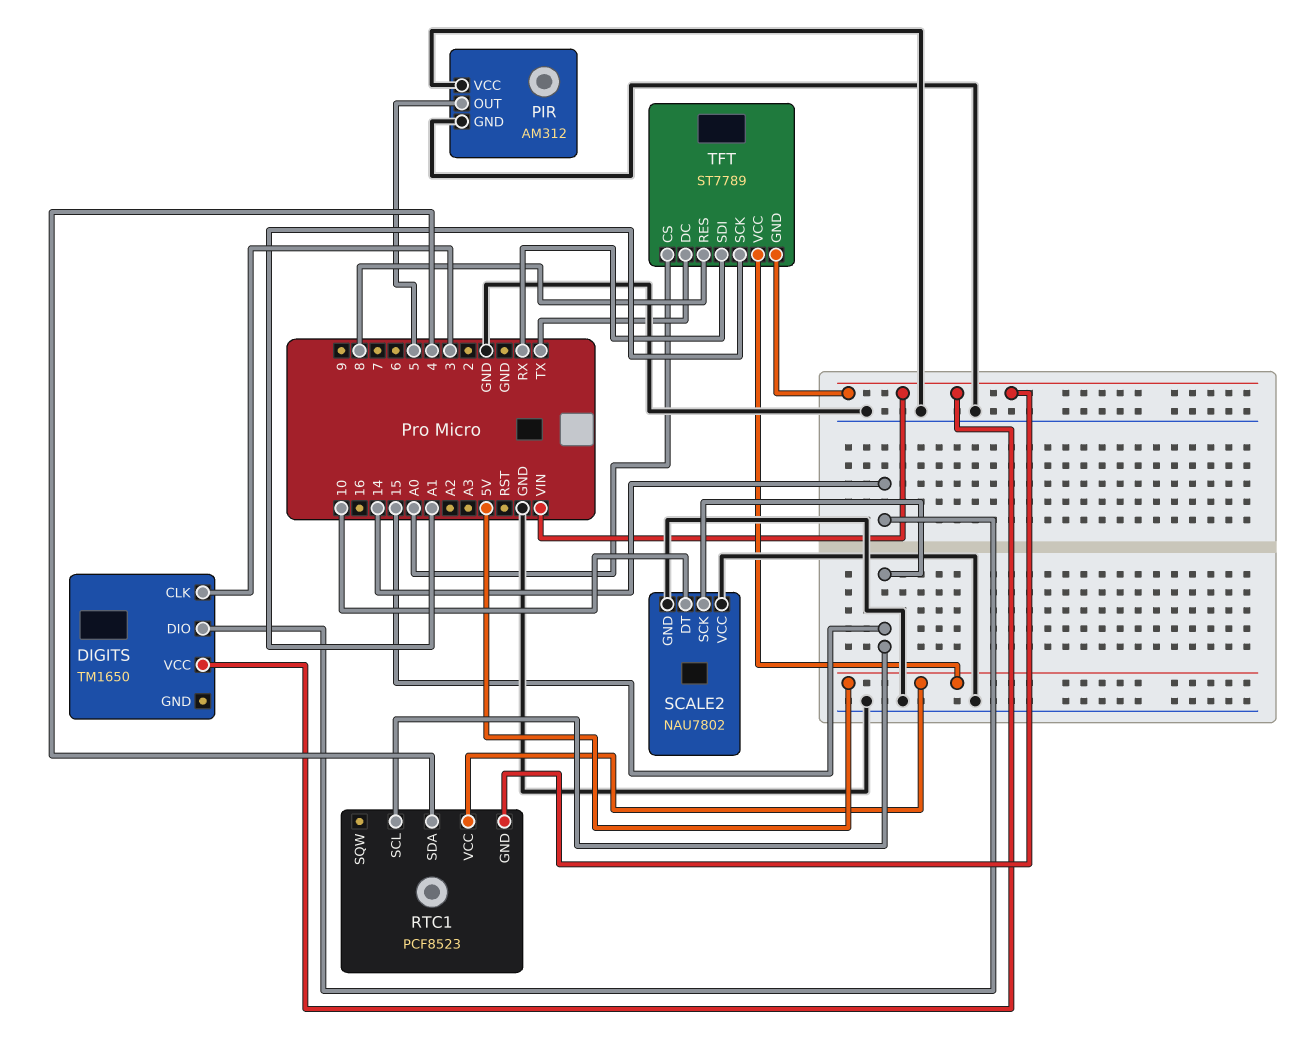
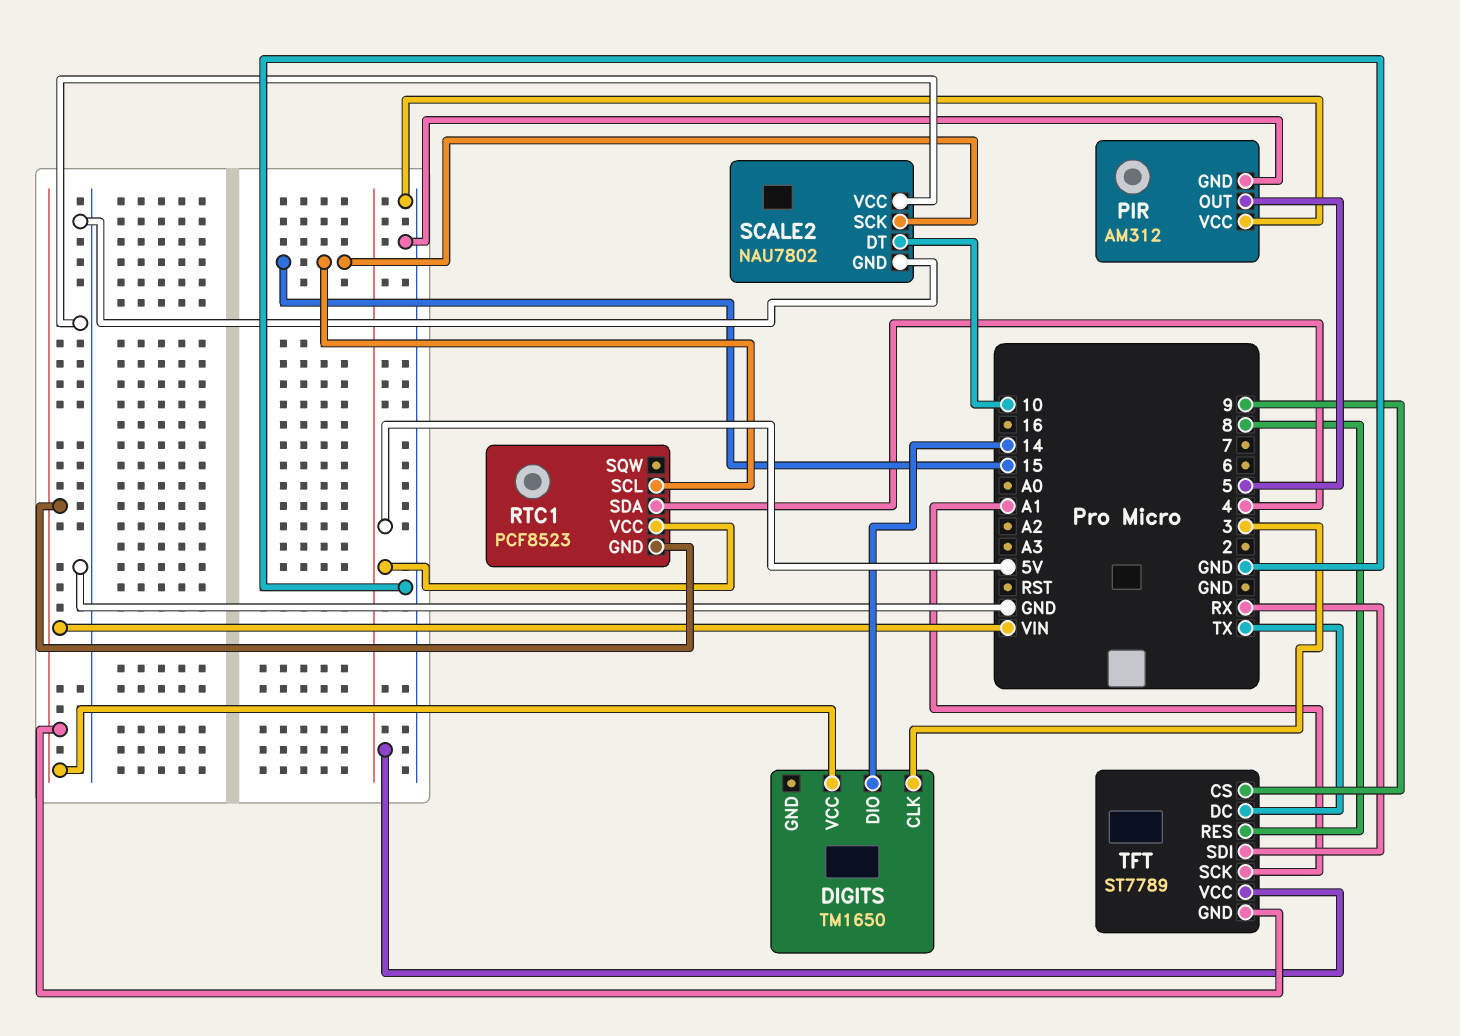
TFT pin CS: A0 -> 9

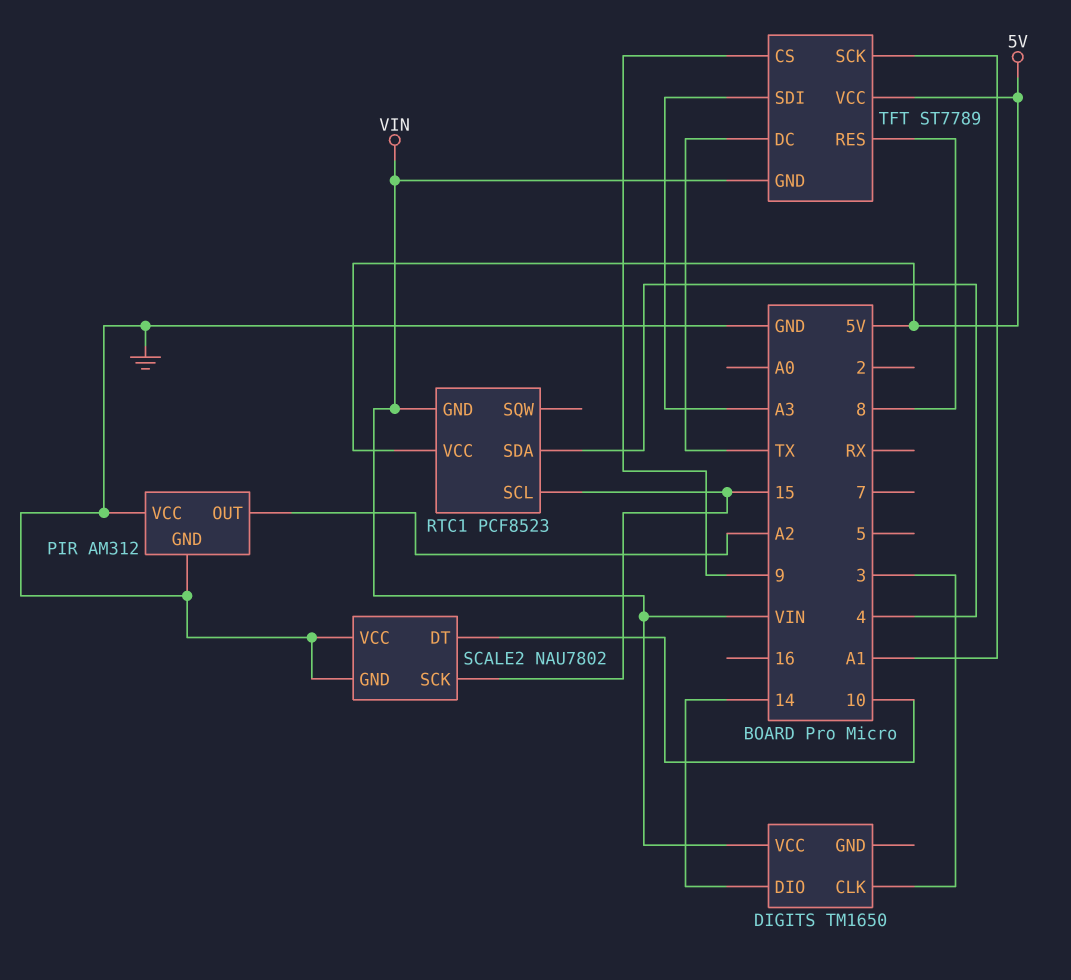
PIR pin OUT: 5 -> A2
TFT pin SDI: RX -> A3

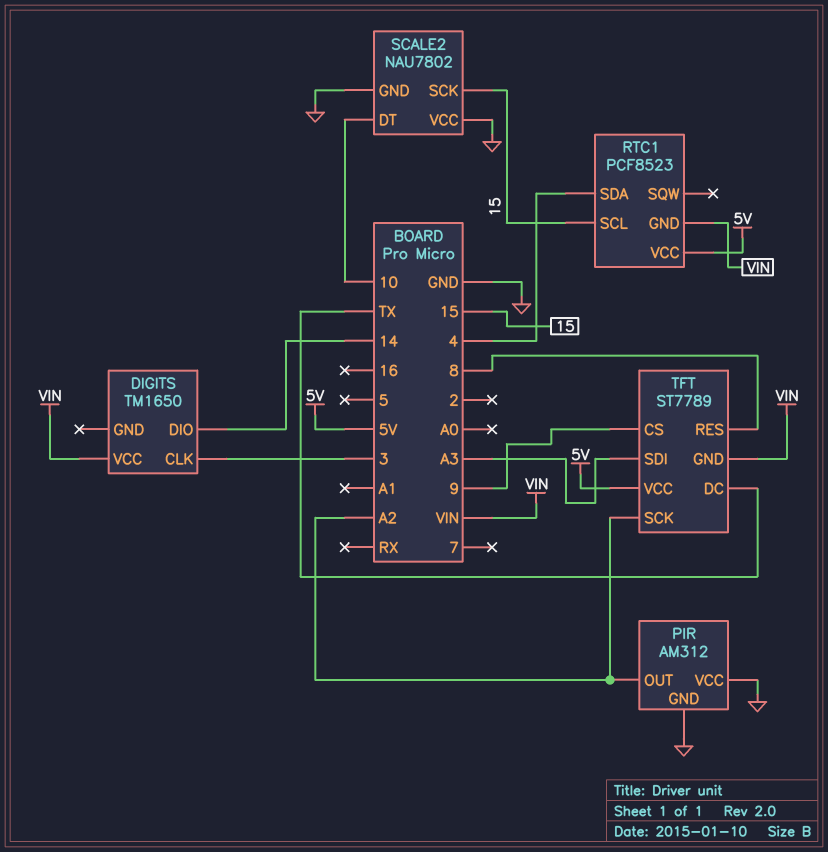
TFT pin SCK: A1 -> A2

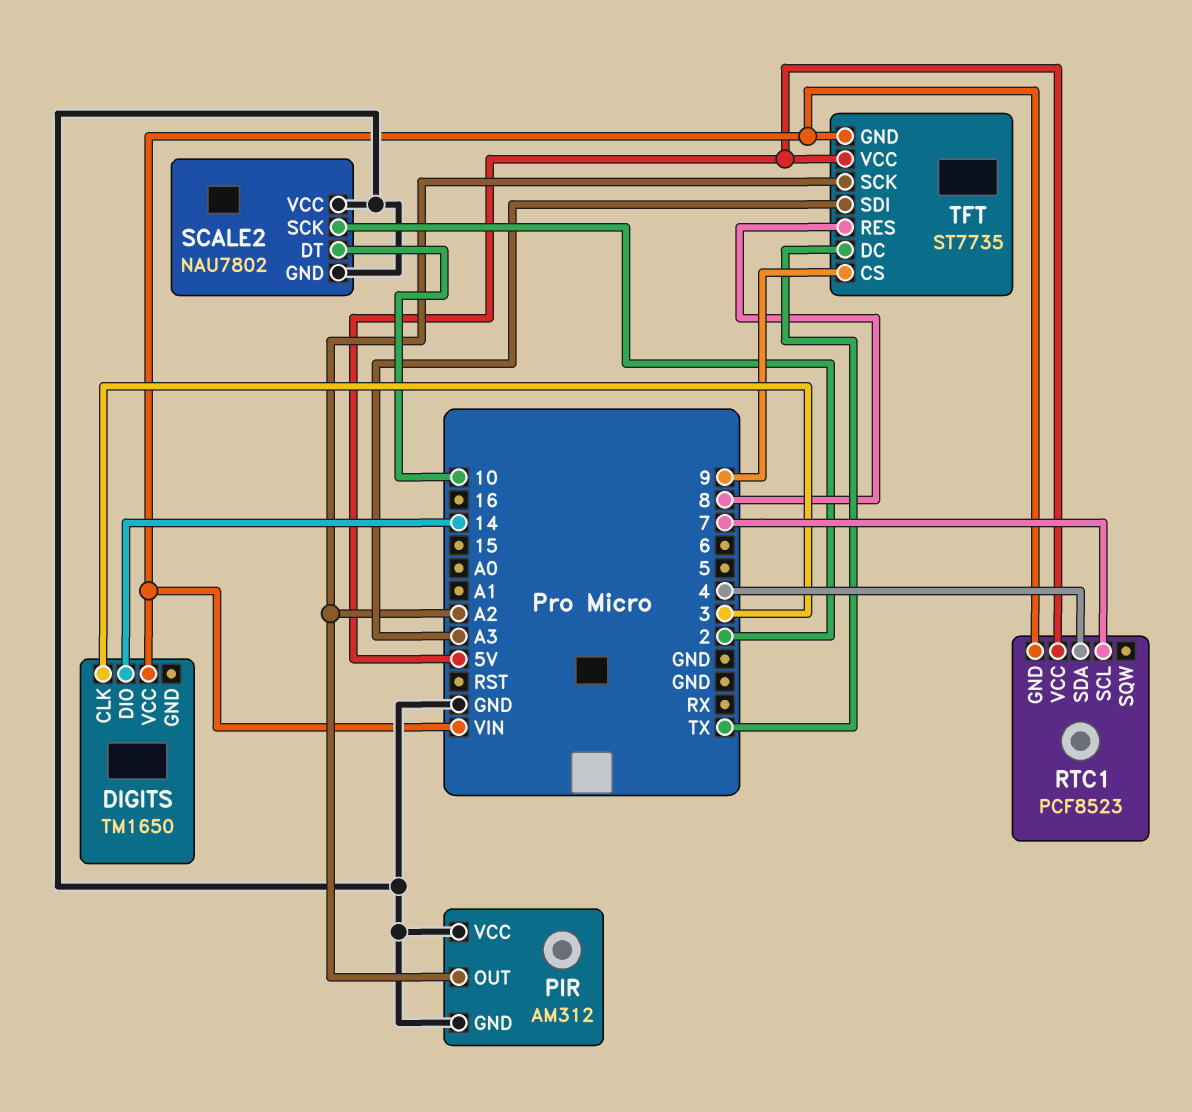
RTC1 pin SCL: 15 -> 7
SCALE2 pin SCK: 15 -> 2
TFT: ST7789 -> ST7735

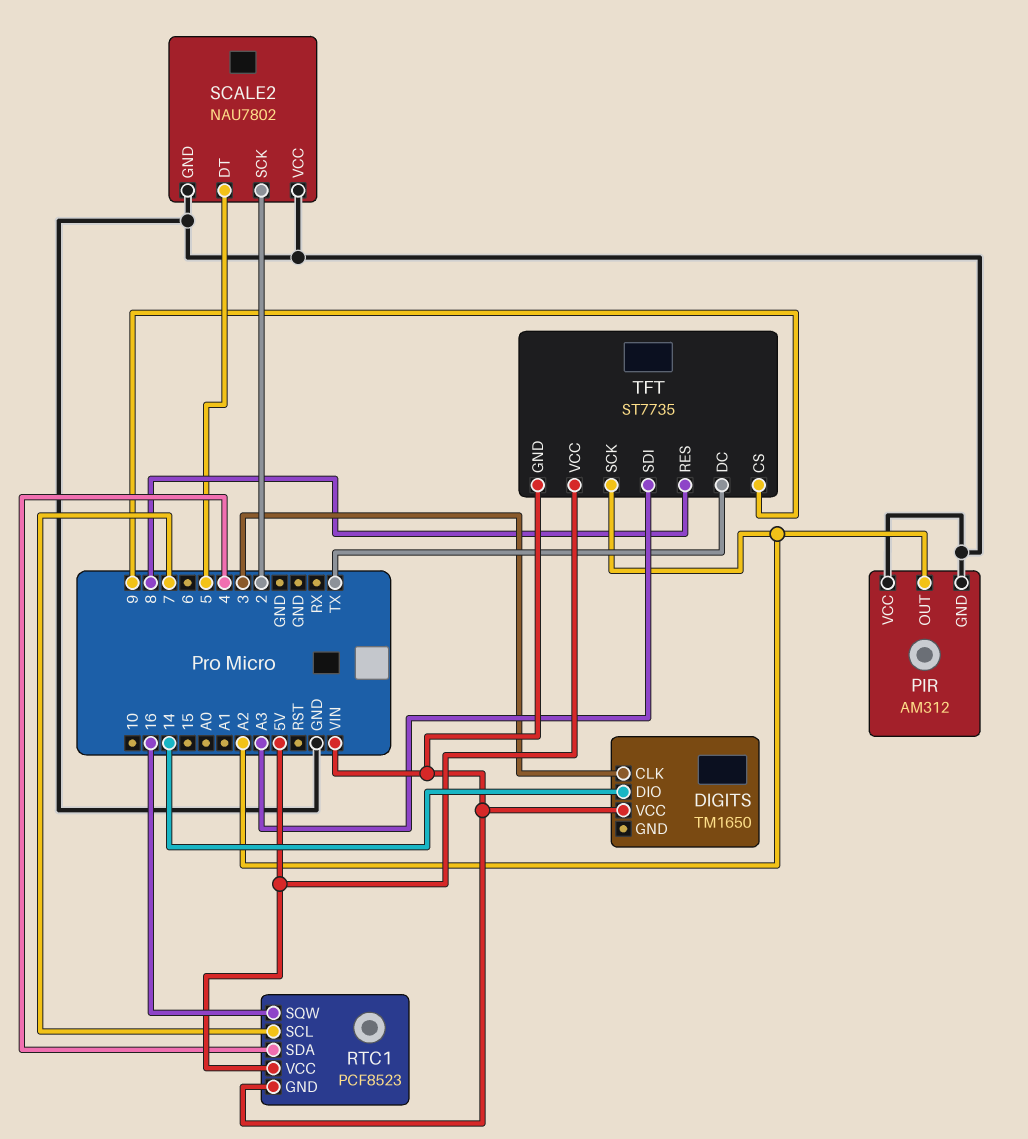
RTC1 pin SQW: none -> 16
SCALE2 pin DT: 10 -> 5

